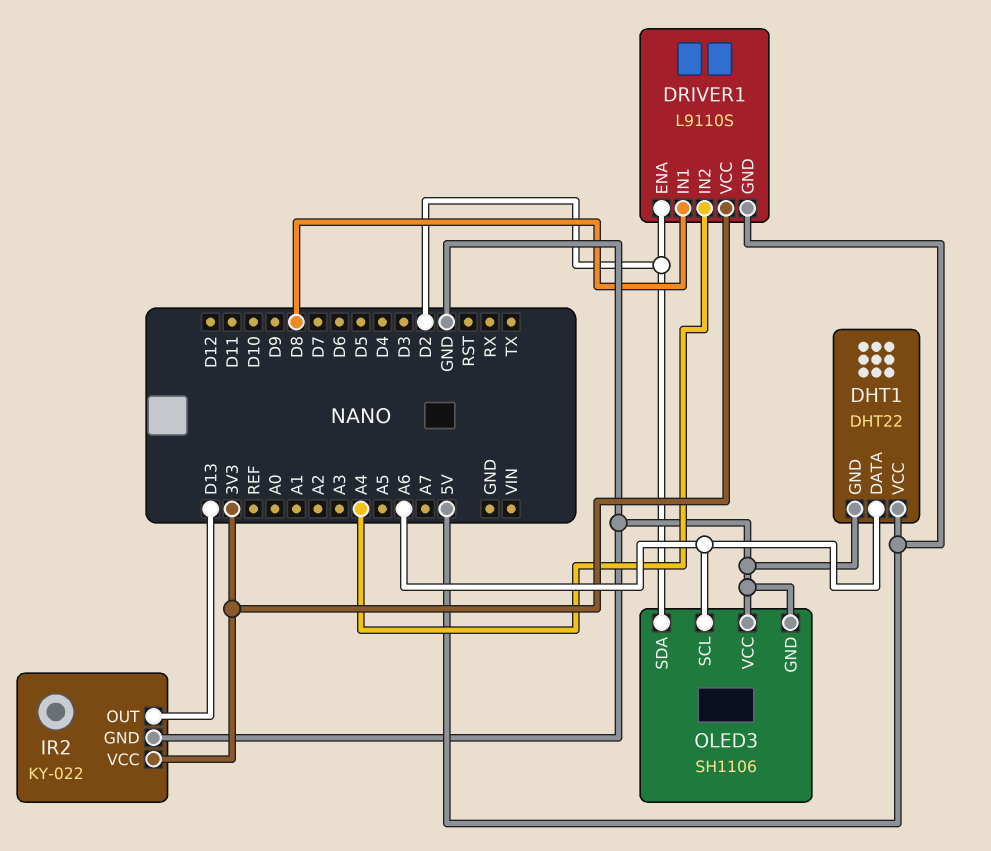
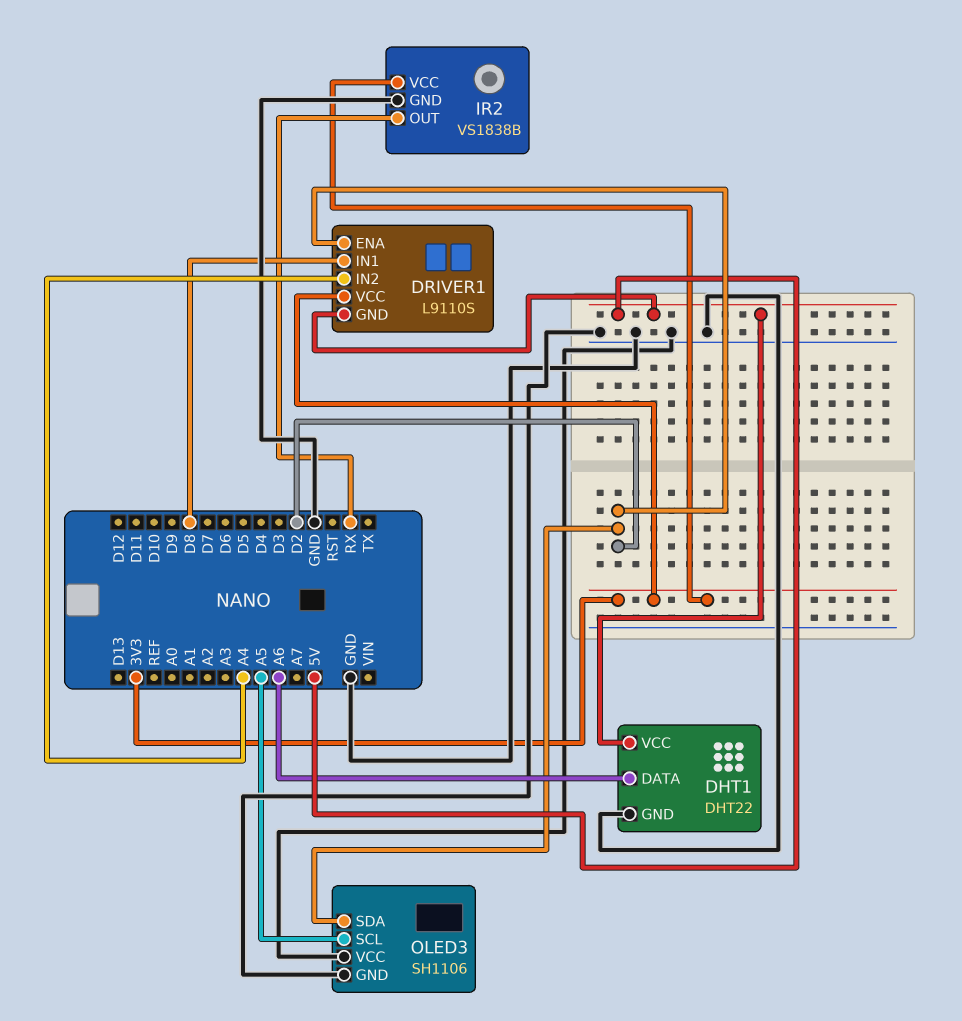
IR2: KY-022 -> VS1838B
IR2 pin OUT: D13 -> RX
OLED3 pin SCL: A6 -> A5

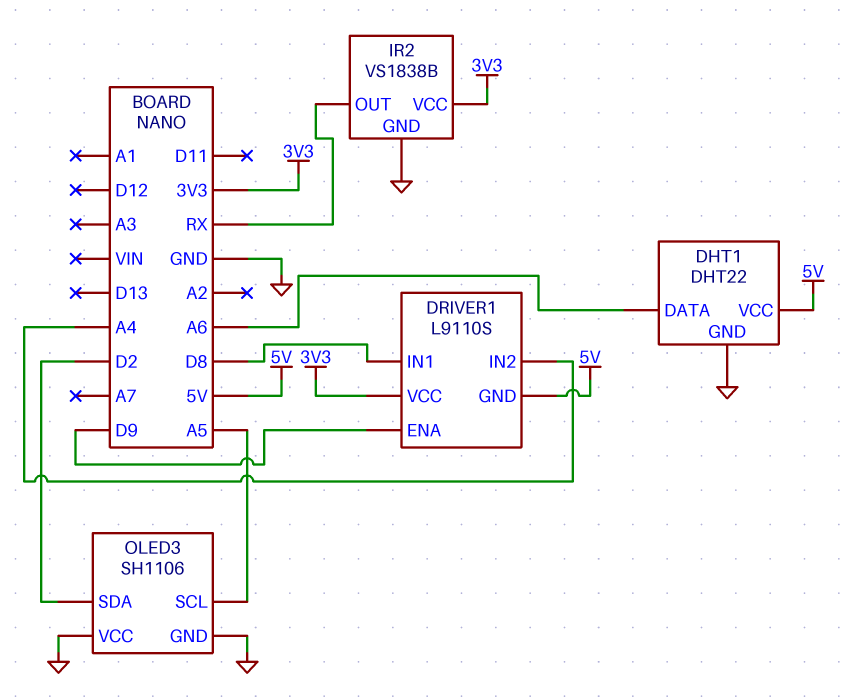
DRIVER1 pin ENA: D2 -> D9

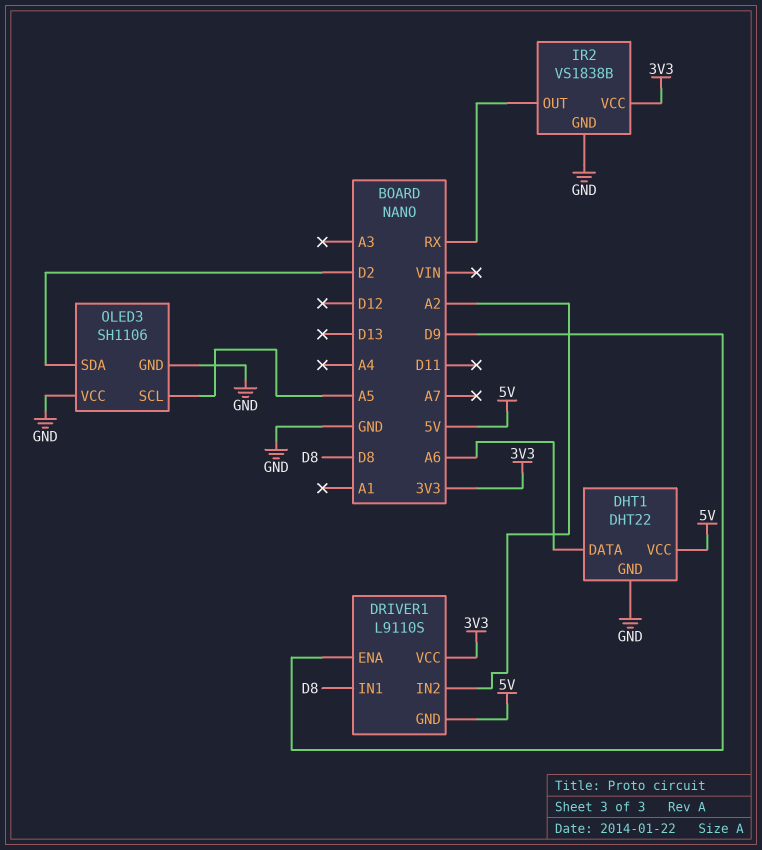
DRIVER1 pin IN2: A4 -> A2

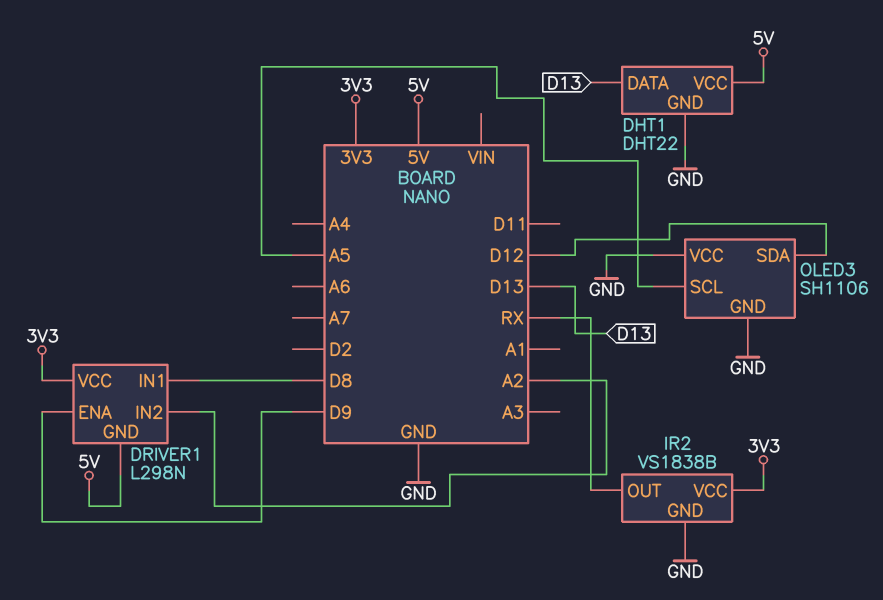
DHT1 pin DATA: A6 -> D13
DRIVER1: L9110S -> L298N
OLED3 pin SDA: D2 -> D12

